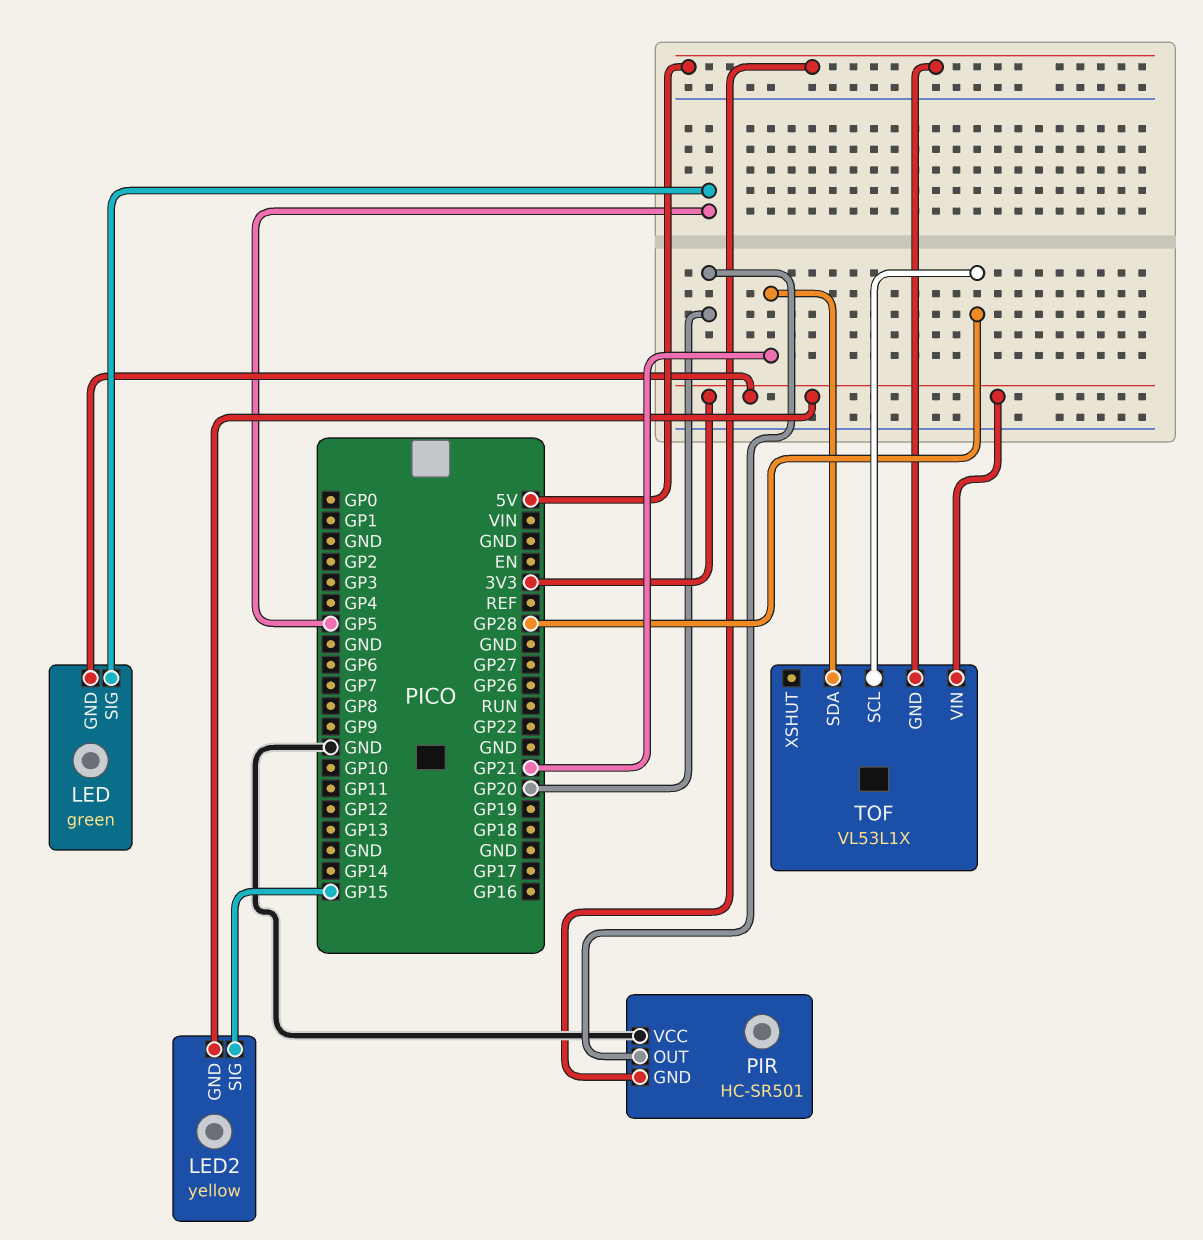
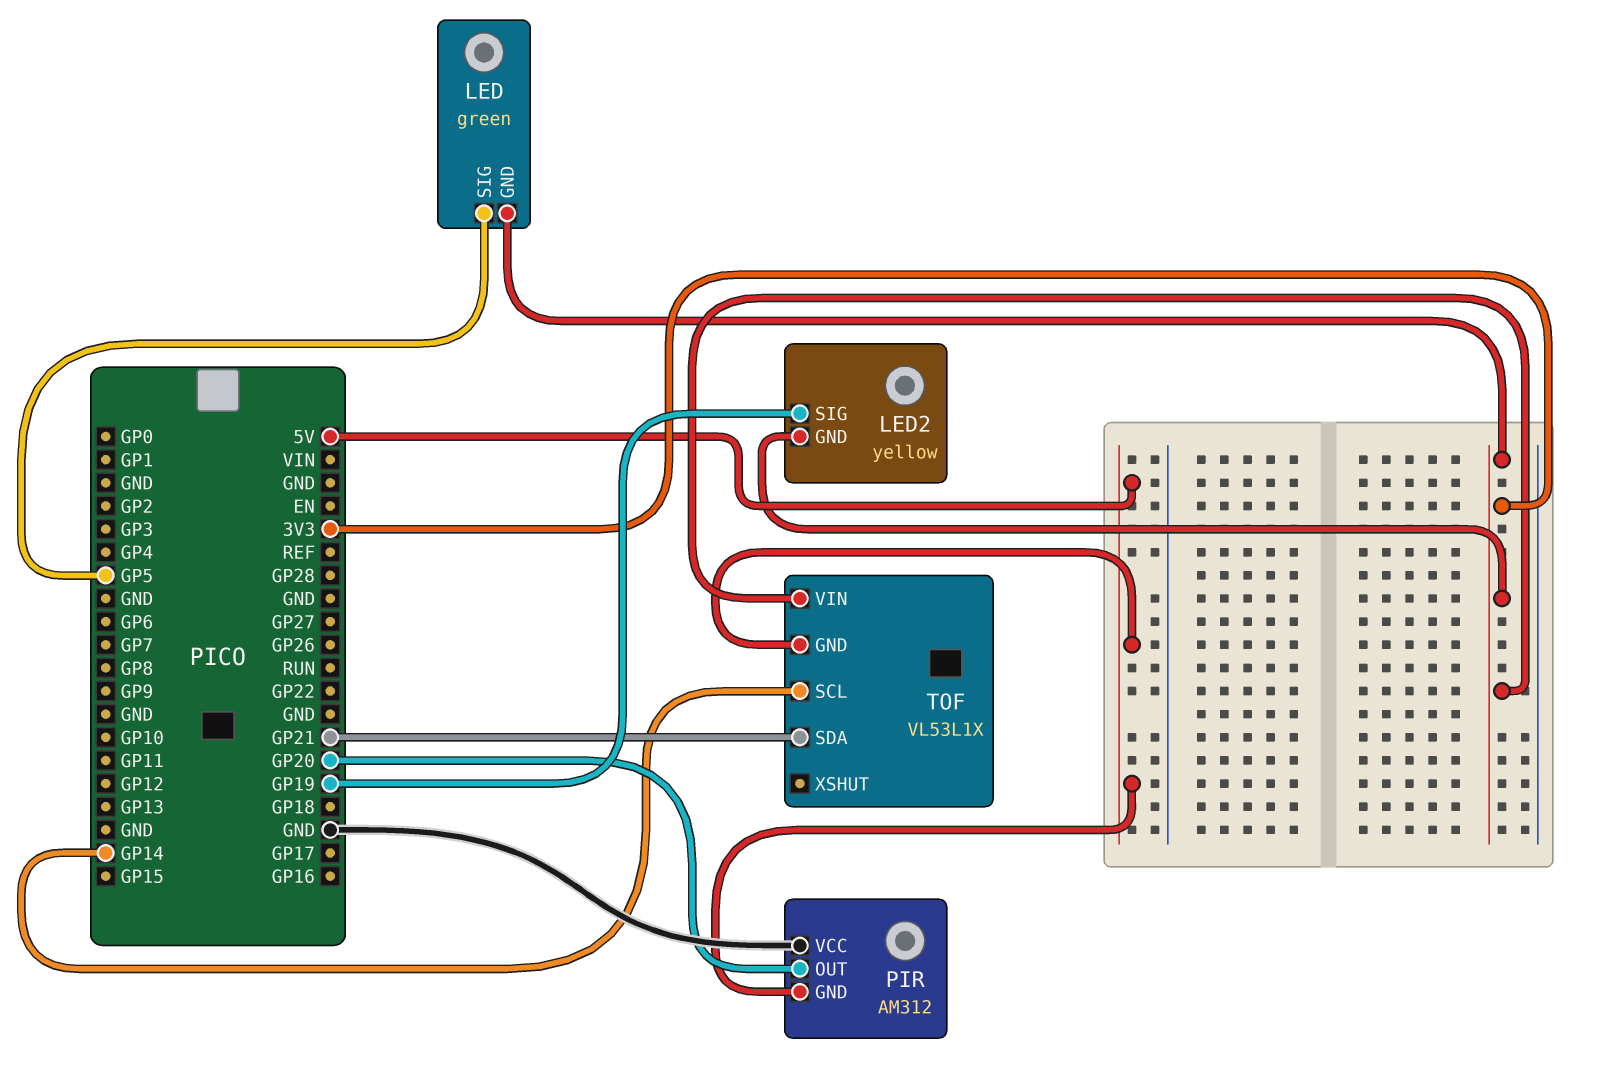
LED2 pin SIG: GP15 -> GP19
PIR: HC-SR501 -> AM312
TOF pin SCL: GP28 -> GP14

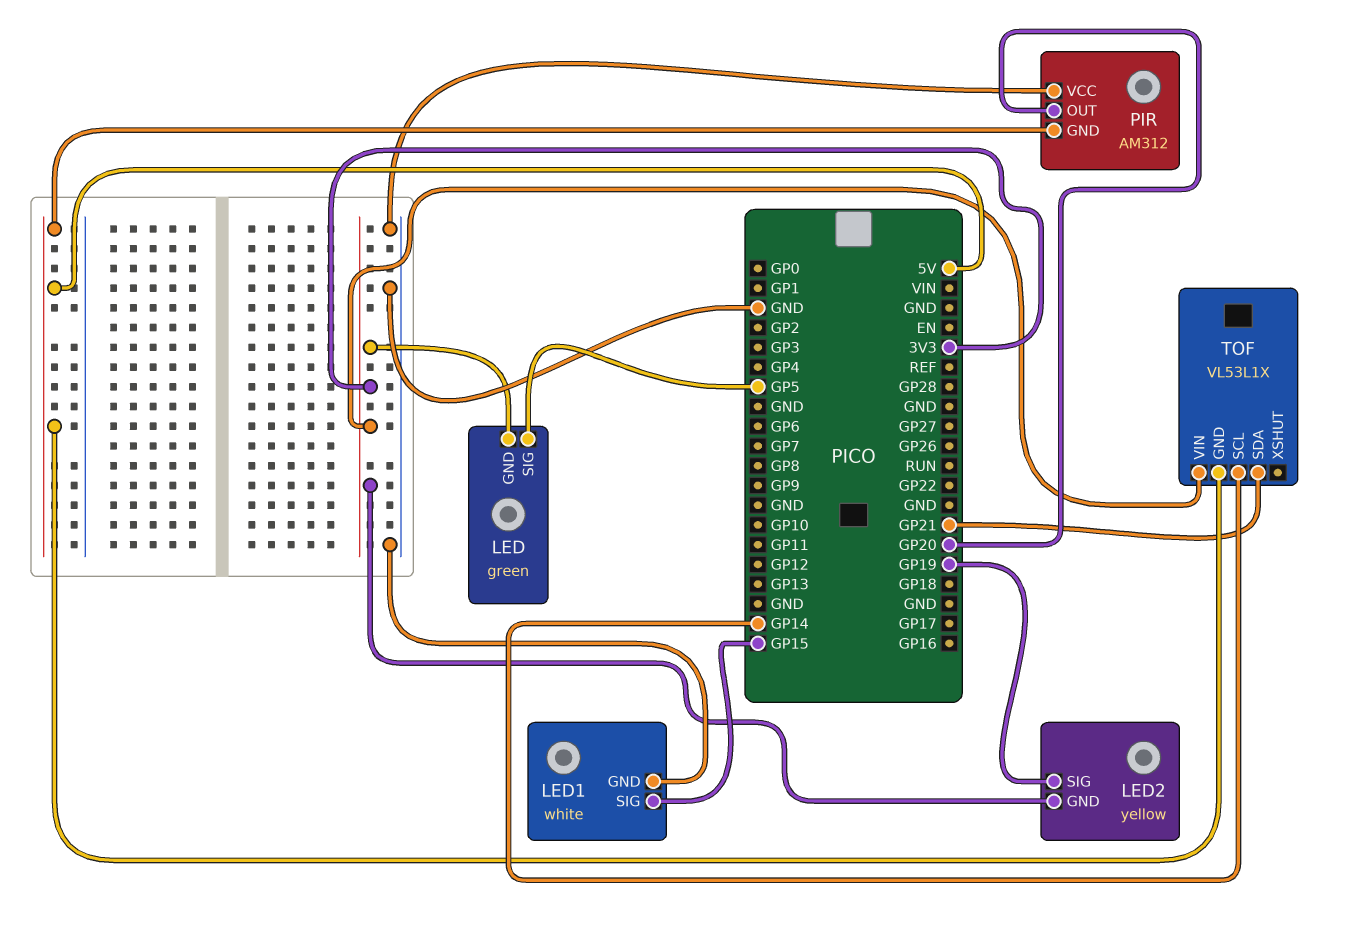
LED1: none -> white
LED1 pin GND: none -> GND
LED1 pin SIG: none -> GP15

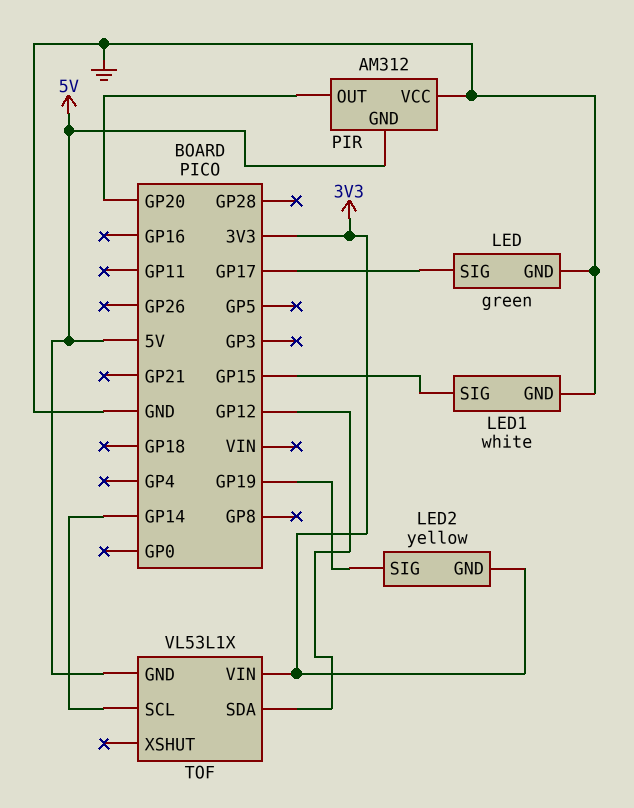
LED pin GND: 3V3 -> GND
LED pin SIG: GP5 -> GP17
TOF pin SDA: GP21 -> GP12

